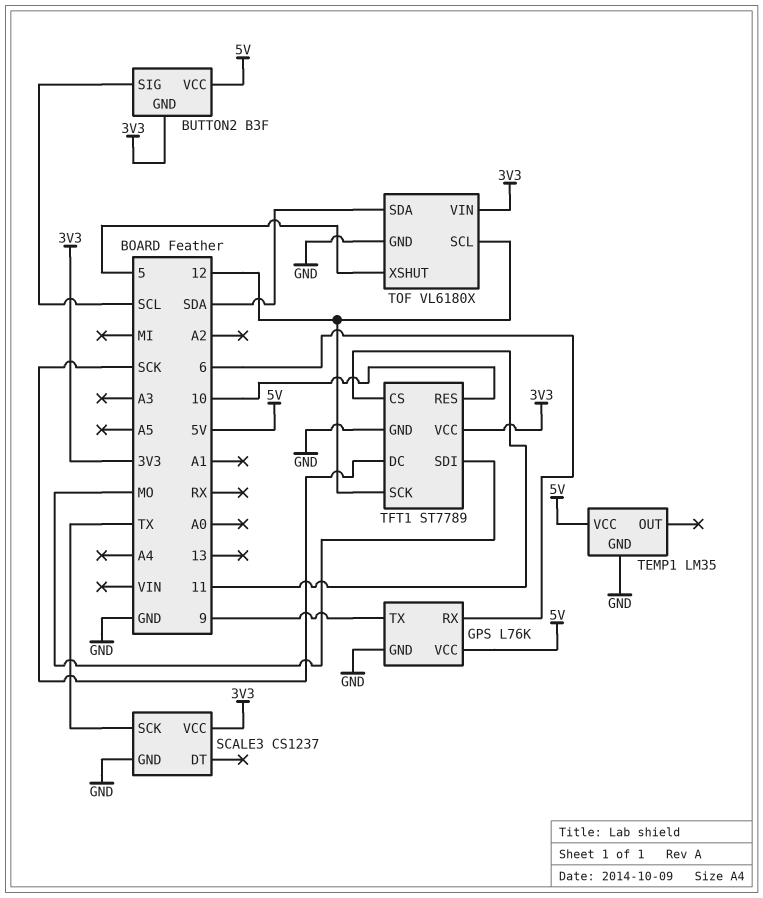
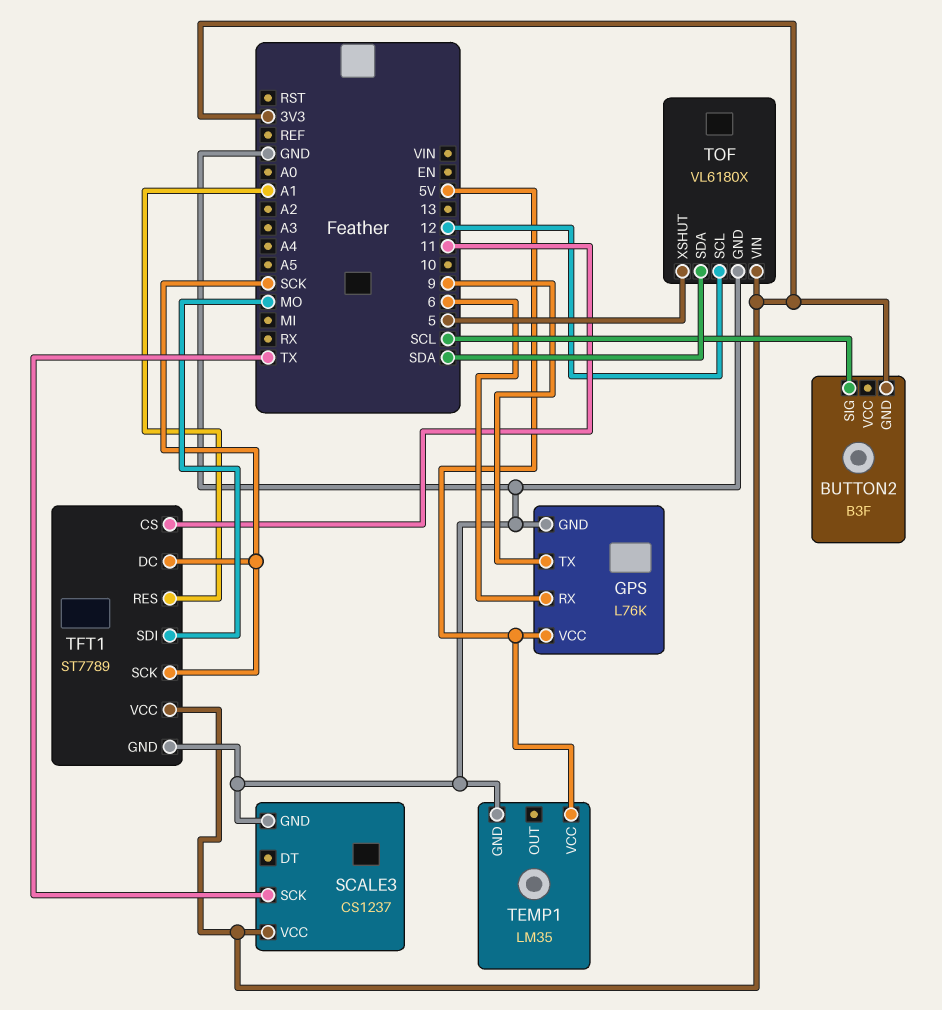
BUTTON2 pin VCC: 5V -> none
TFT1 pin RES: 10 -> A1
TFT1 pin SCK: 12 -> SCK

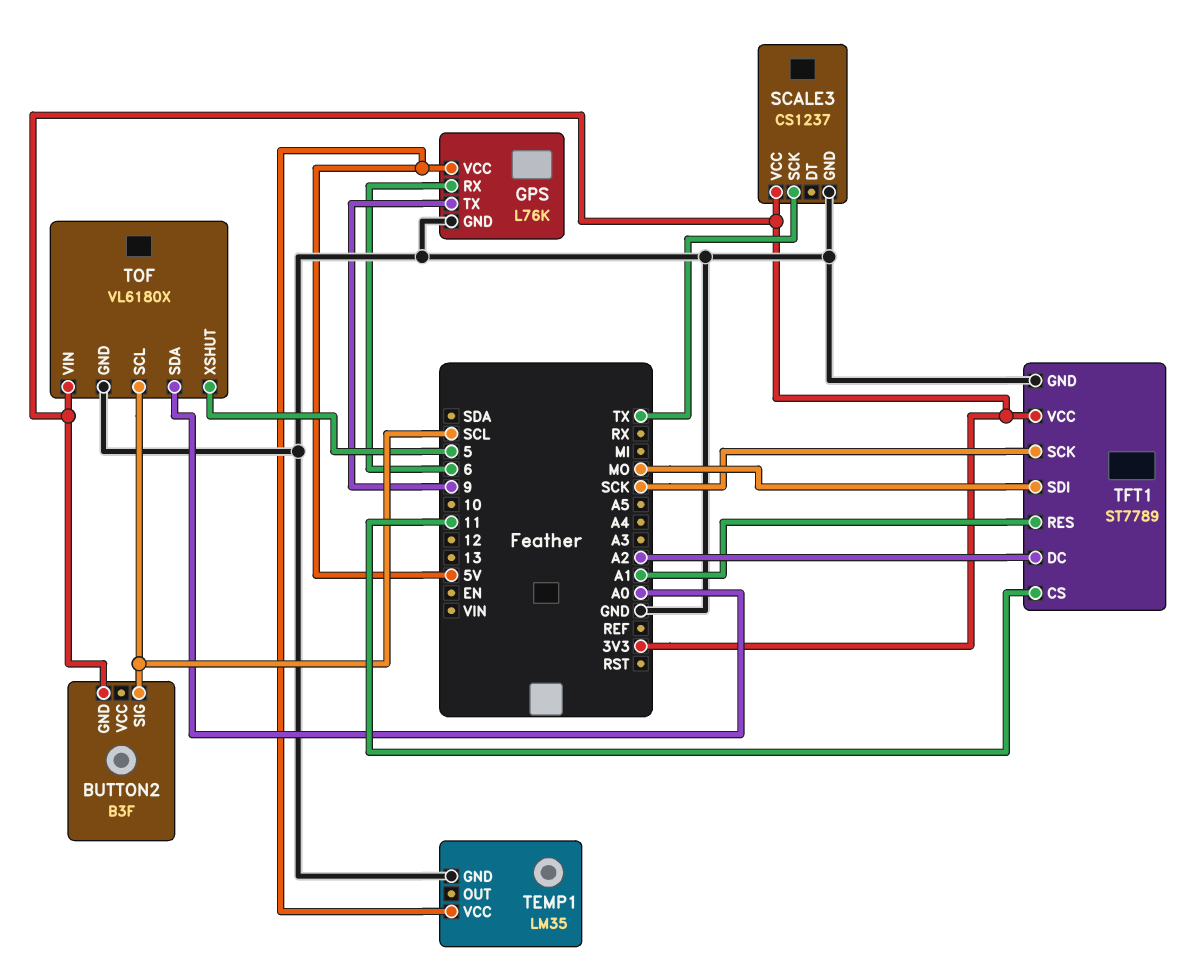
TFT1 pin DC: SCK -> A2
TOF pin SCL: 12 -> SCL
TOF pin SDA: SDA -> A0

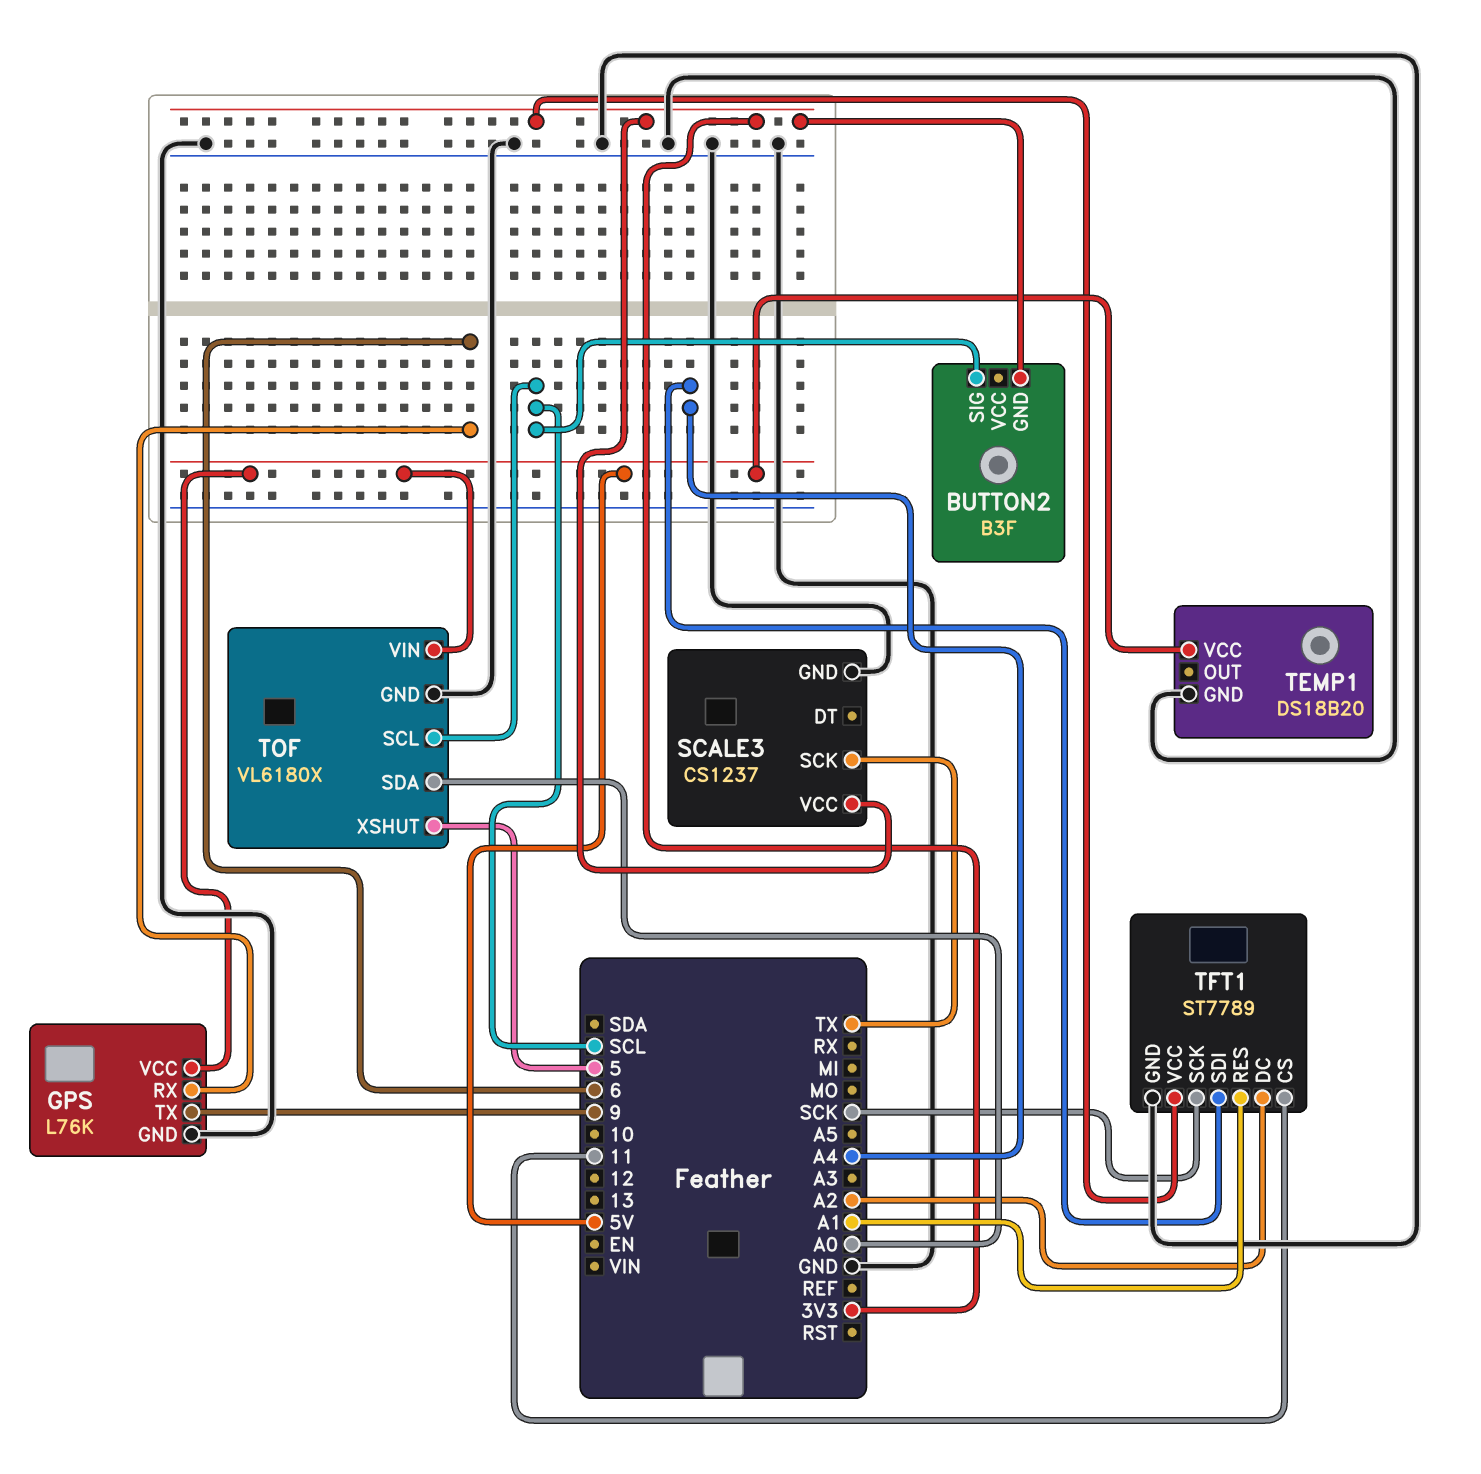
TEMP1: LM35 -> DS18B20
TFT1 pin SDI: MO -> A4
TOF pin VIN: 3V3 -> 5V

